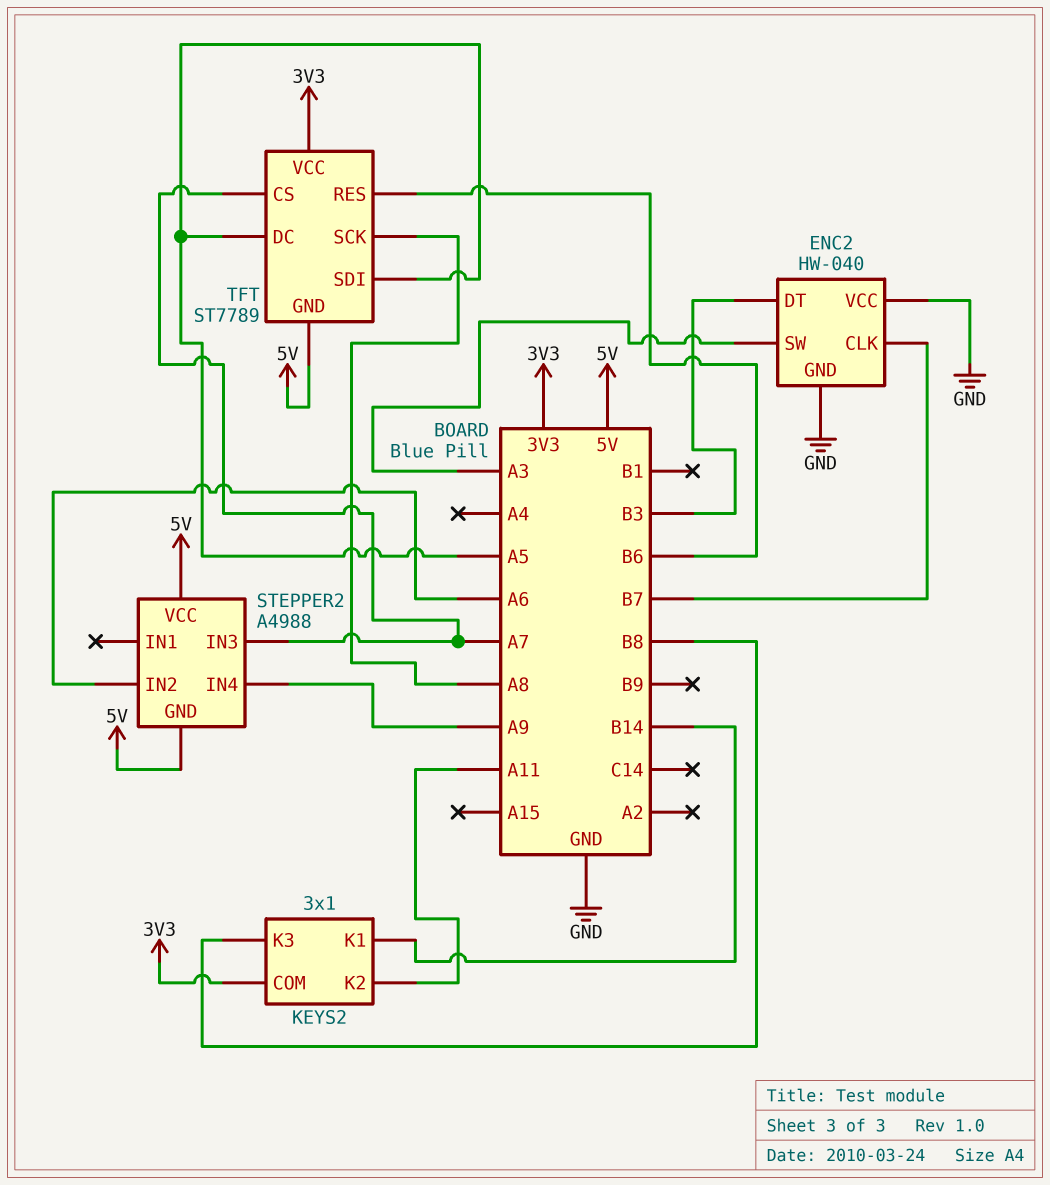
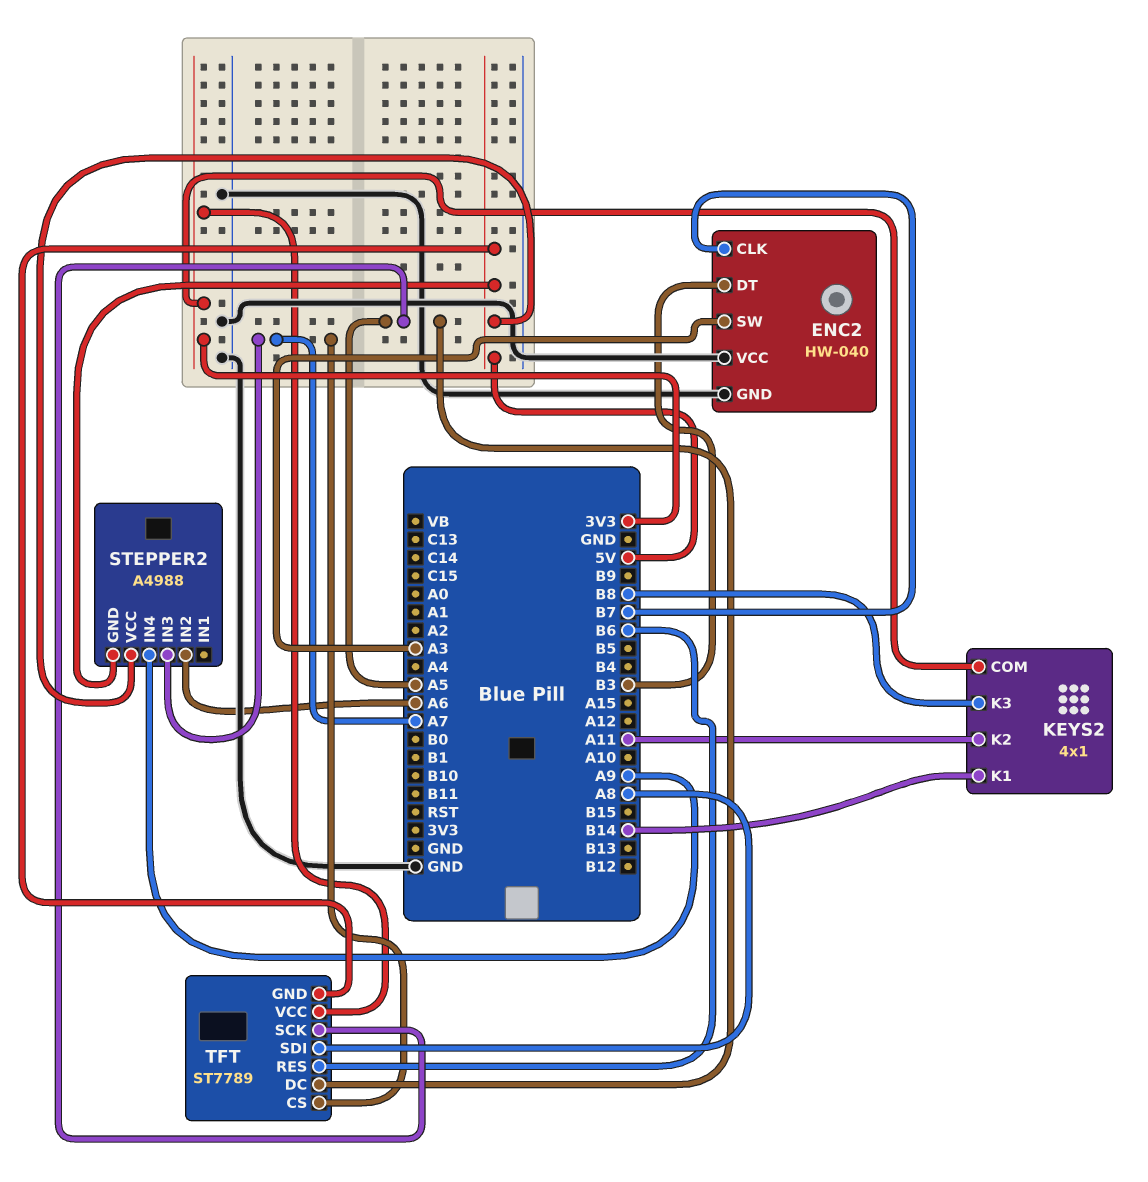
KEYS2: 3x1 -> 4x1
TFT pin SCK: A8 -> A5
TFT pin SDI: A5 -> A8

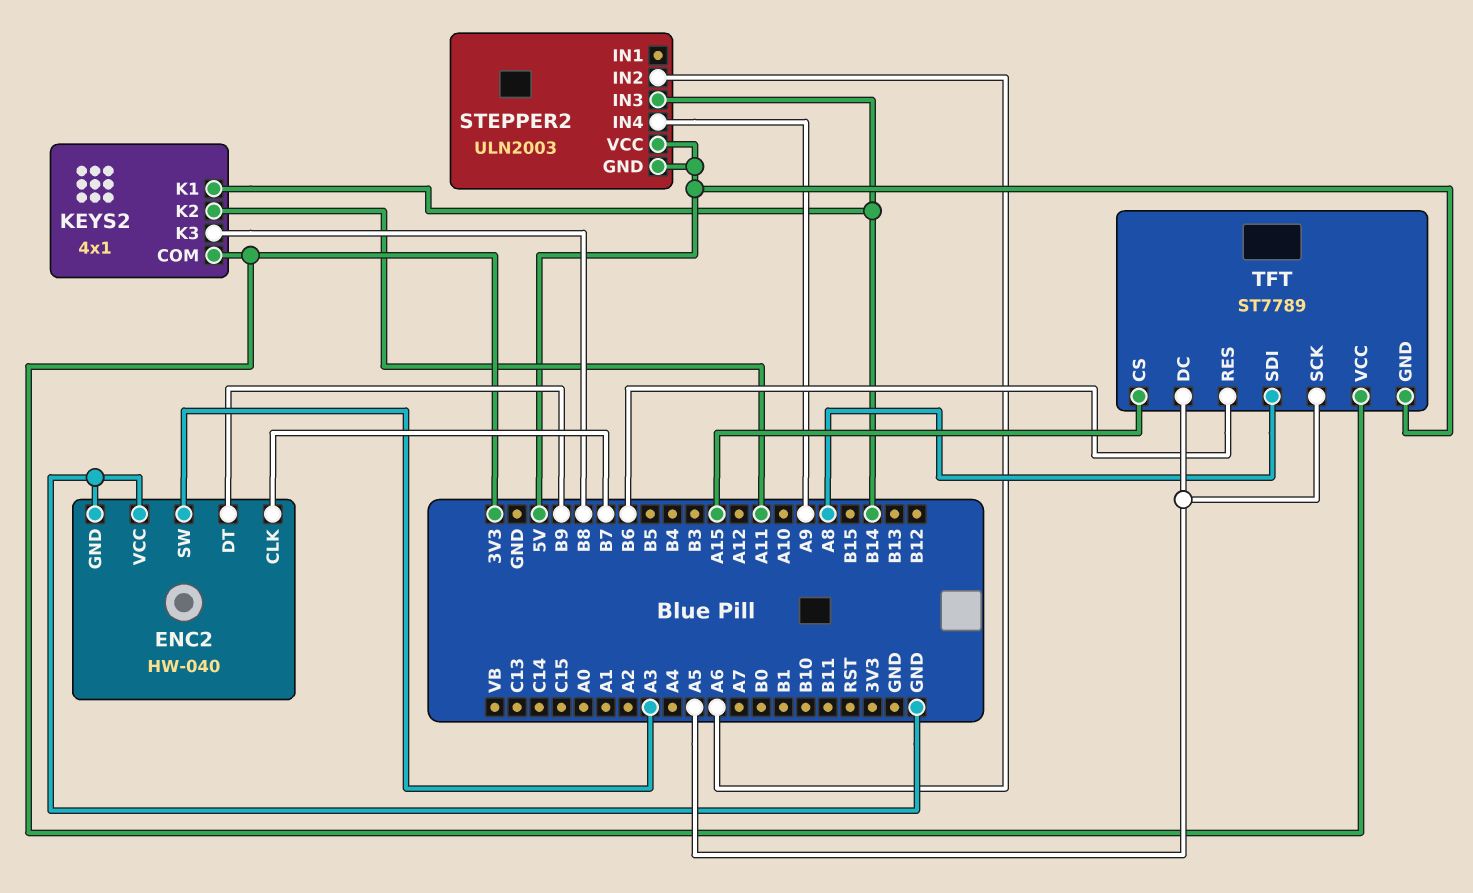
ENC2 pin DT: B3 -> B9
STEPPER2: A4988 -> ULN2003
STEPPER2 pin IN3: A7 -> B14
TFT pin CS: A7 -> A15

